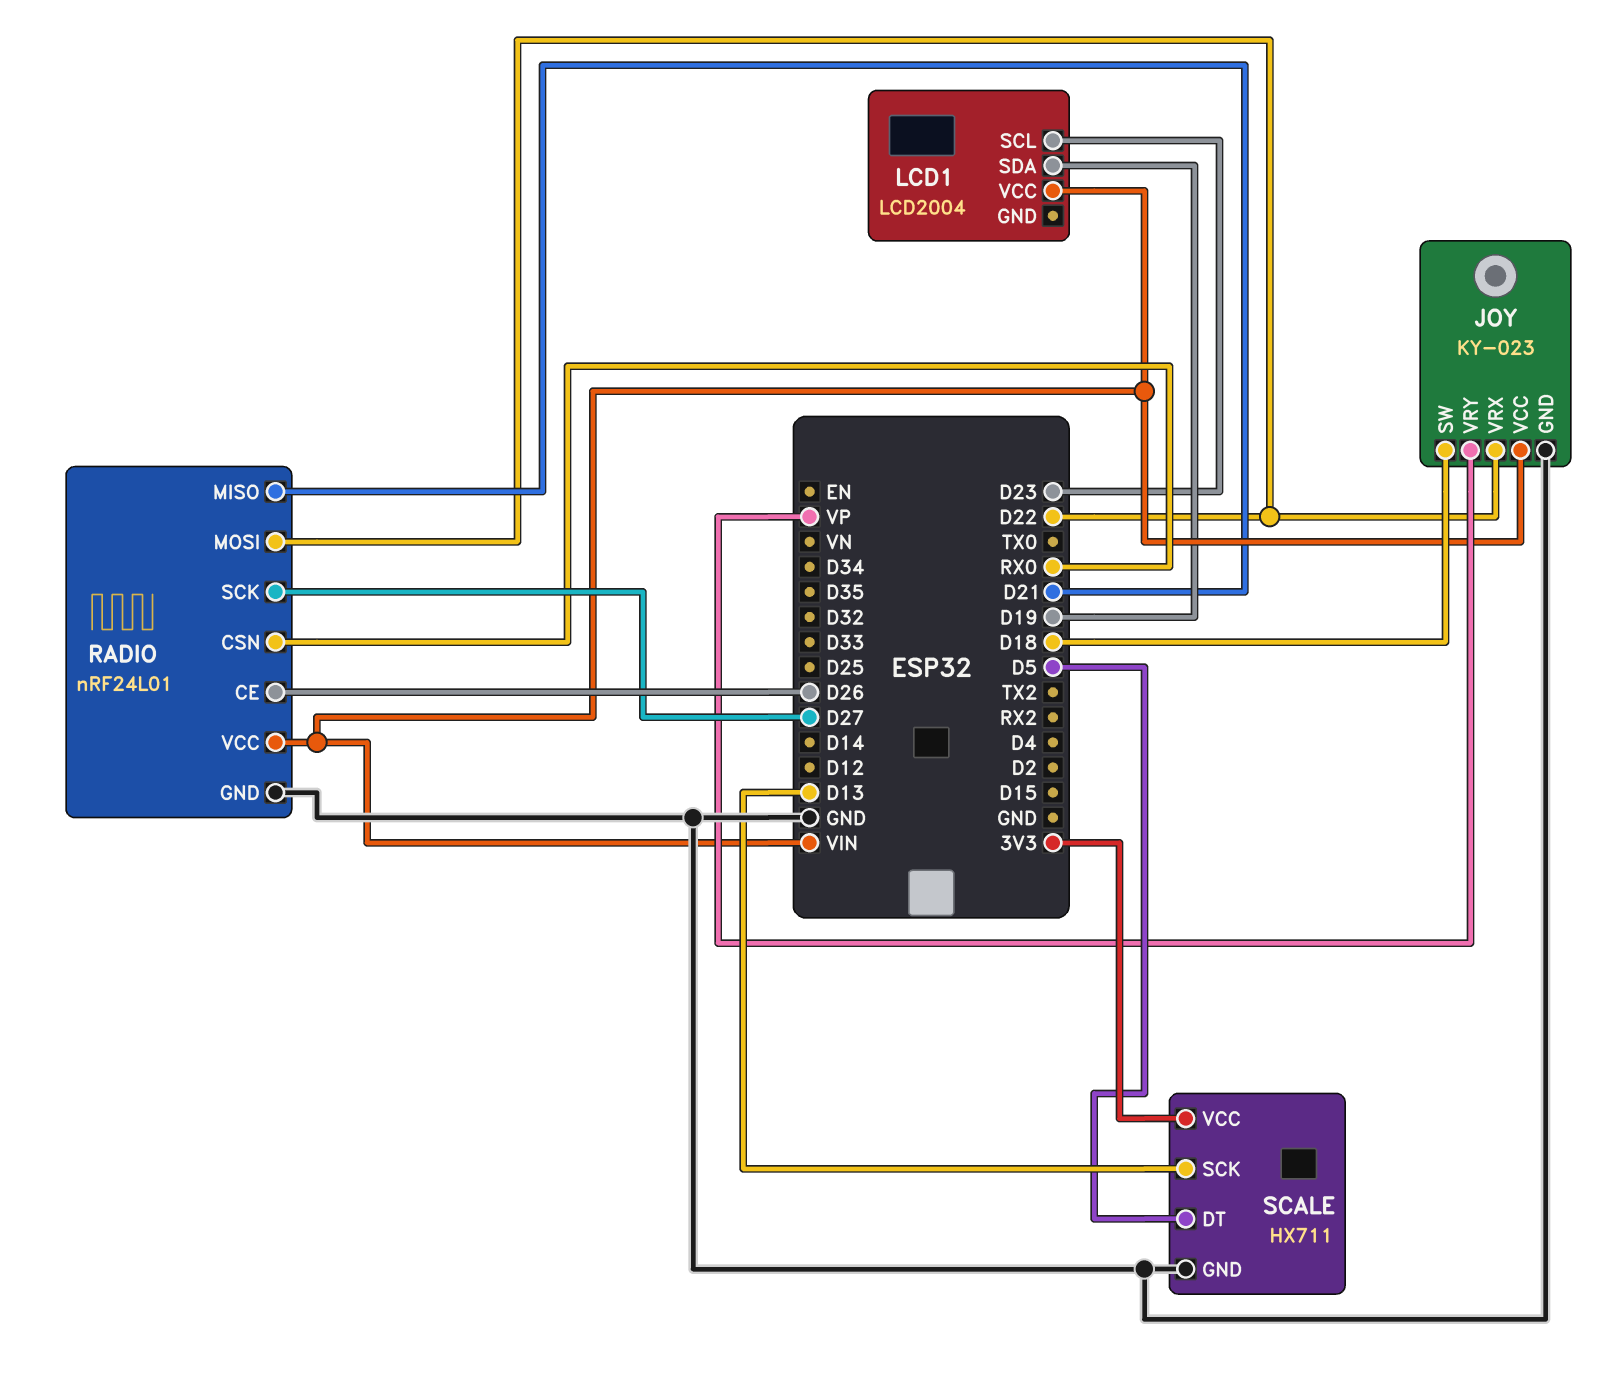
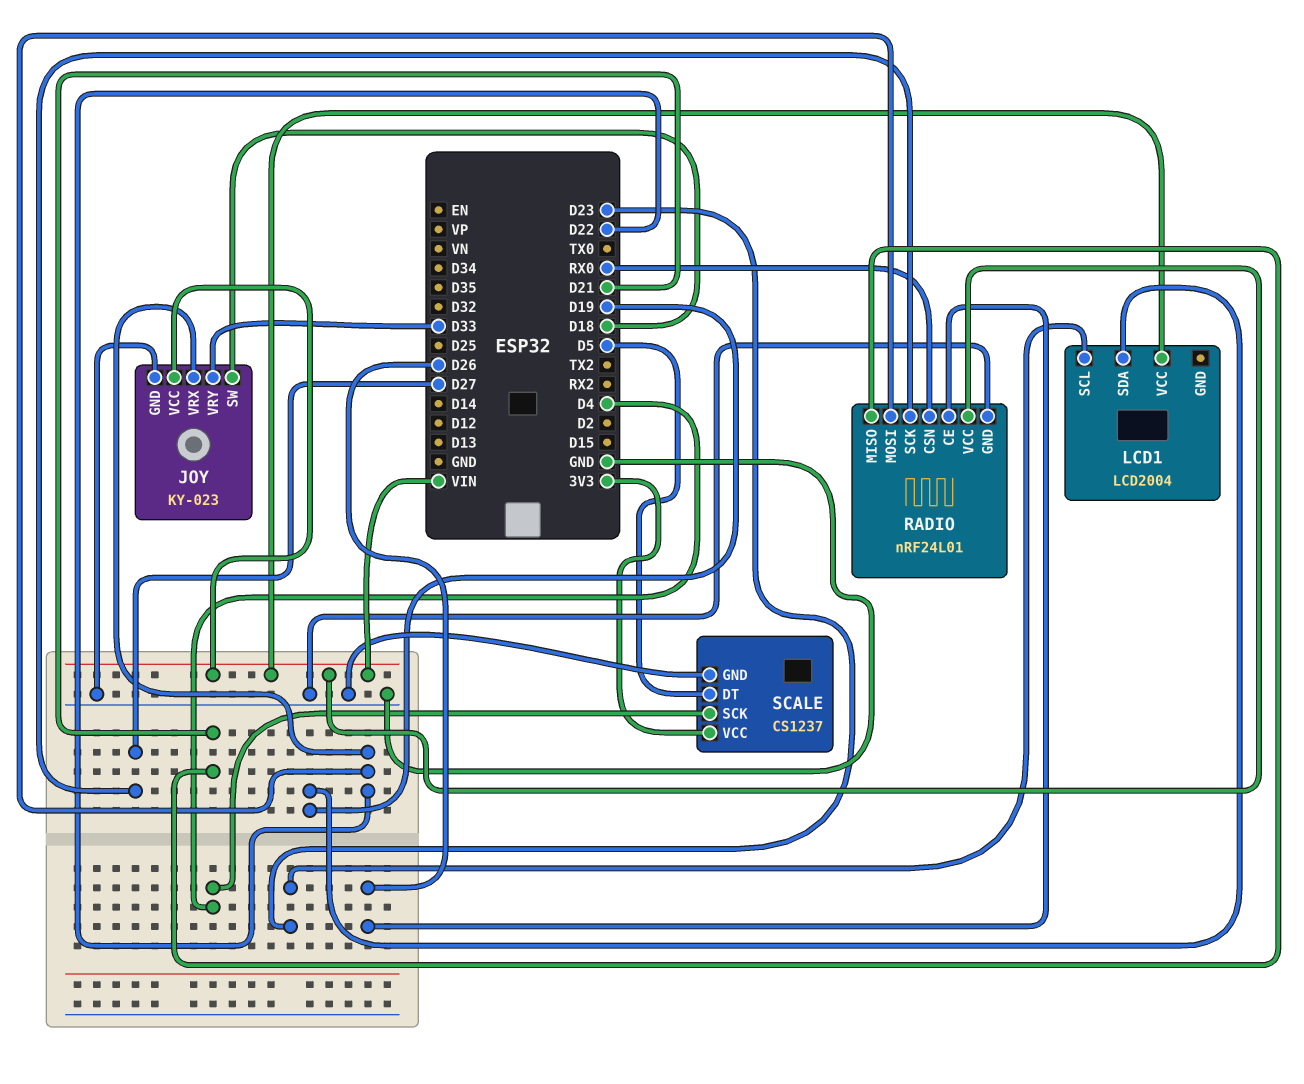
JOY pin VRY: VP -> D33
SCALE: HX711 -> CS1237
SCALE pin SCK: D13 -> D4

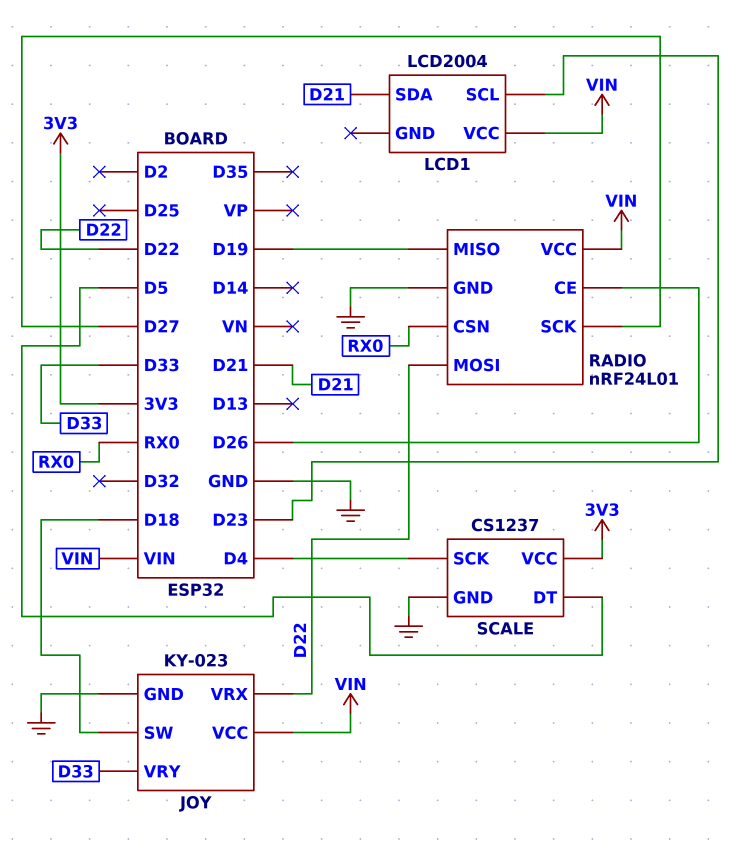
LCD1 pin SDA: D19 -> D21
RADIO pin MISO: D21 -> D19

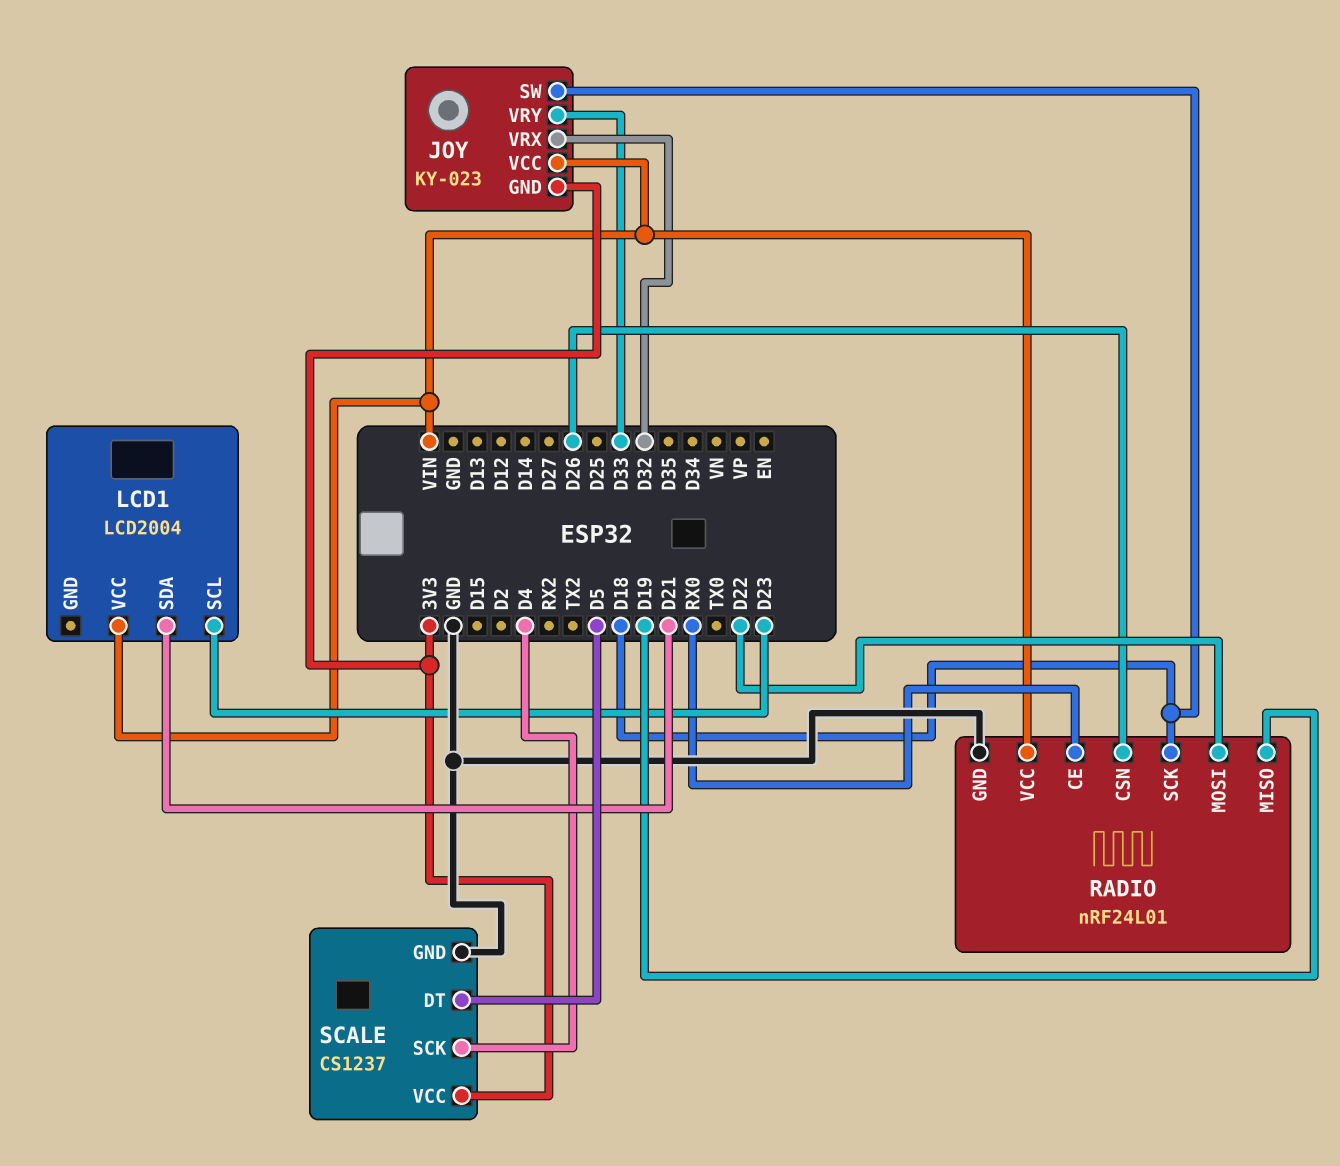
JOY pin GND: GND -> 3V3
JOY pin VRX: D22 -> D32
RADIO pin CE: D26 -> RX0
RADIO pin CSN: RX0 -> D26
RADIO pin SCK: D27 -> D18

